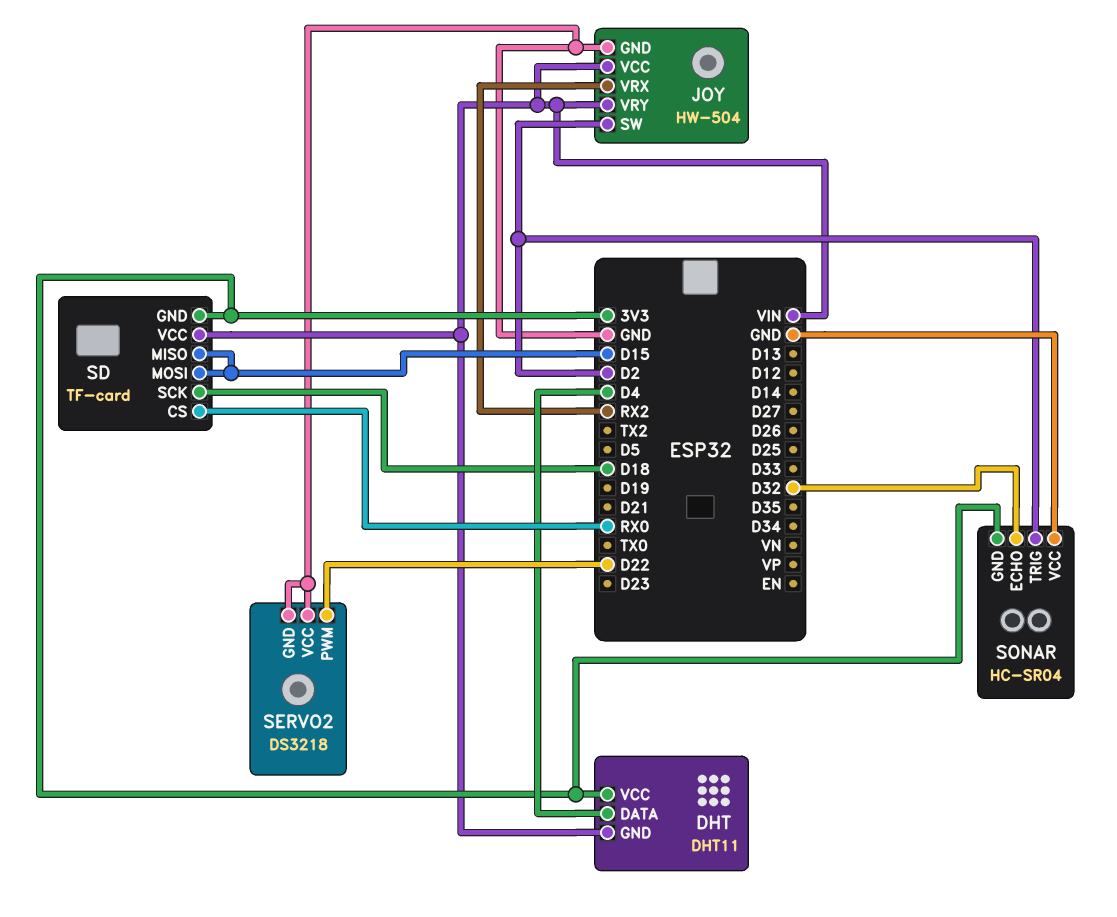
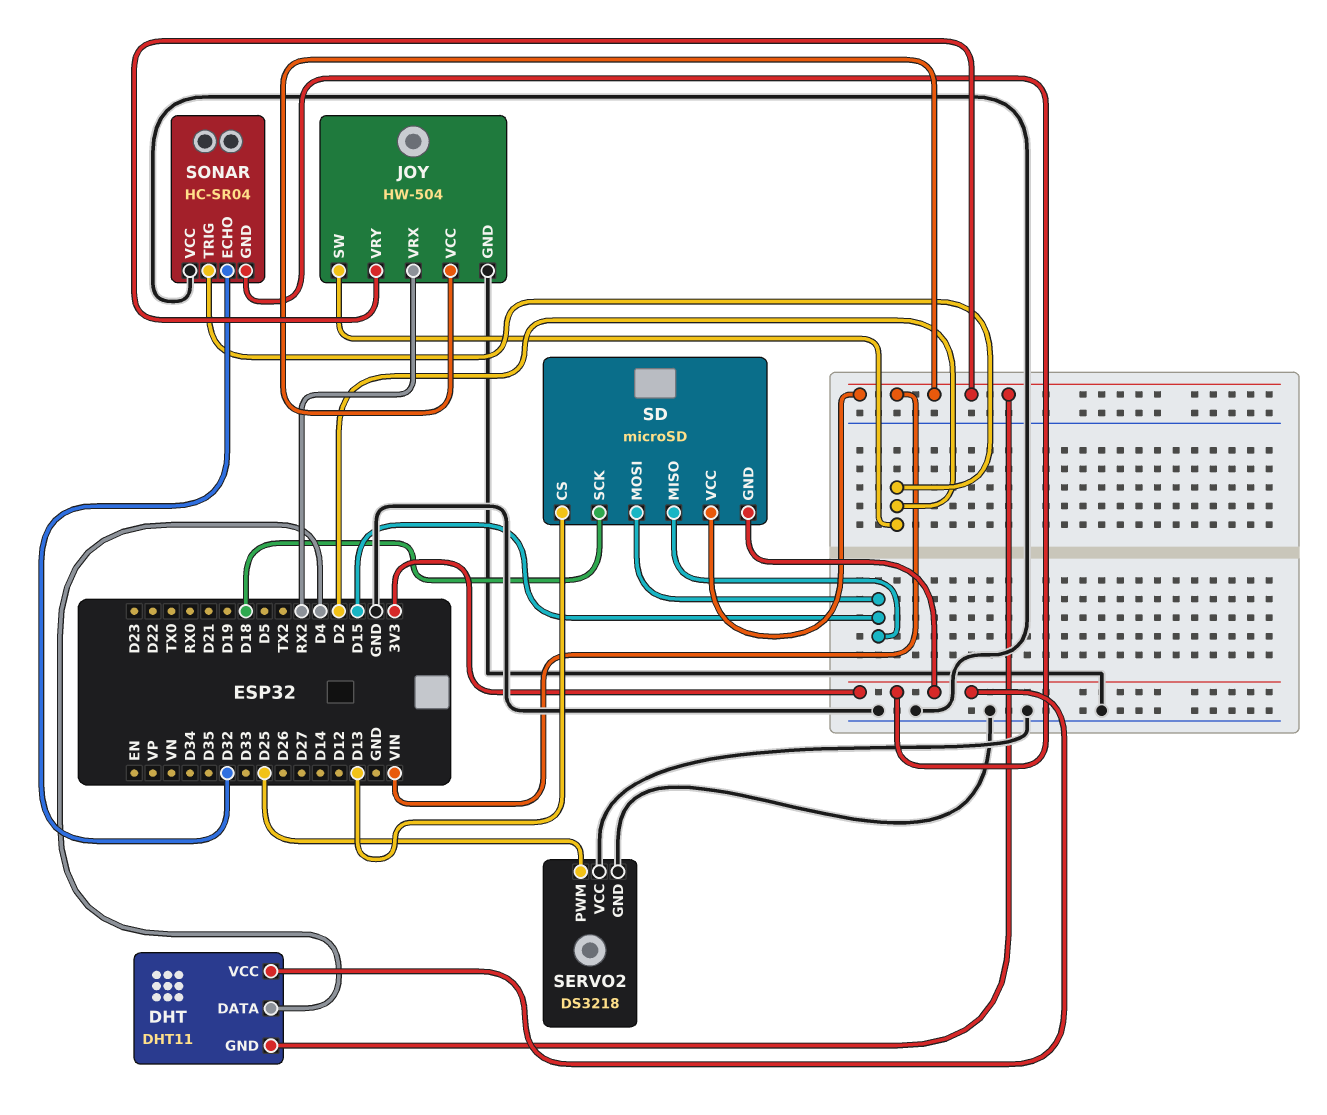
SD: TF-card -> microSD
SD pin CS: RX0 -> D13
SERVO2 pin PWM: D22 -> D25

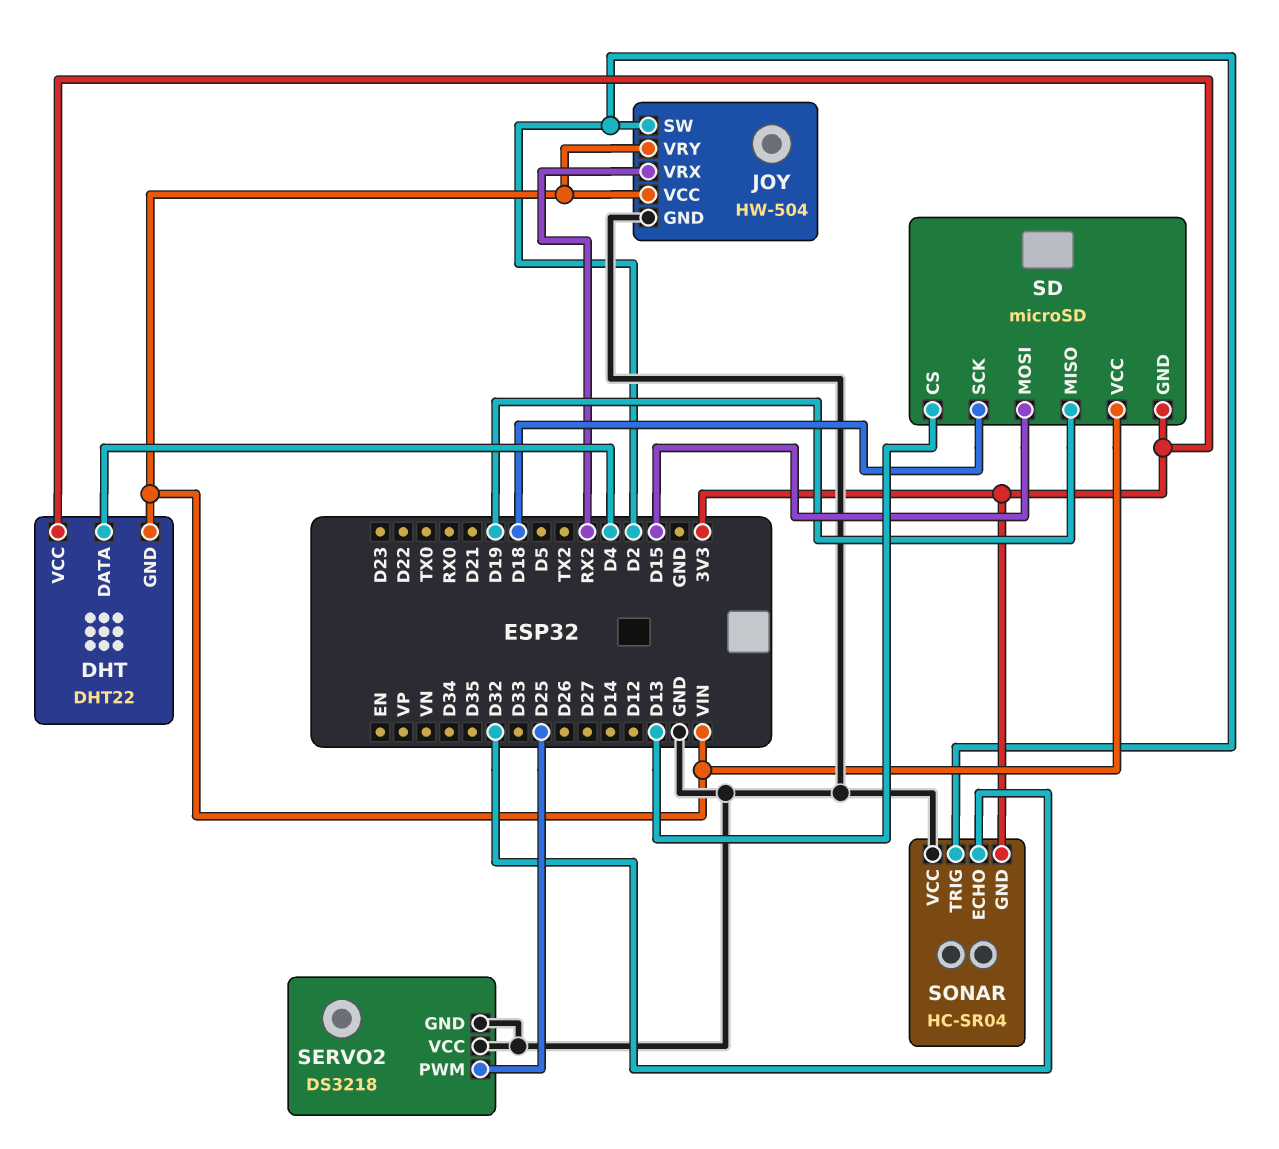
DHT: DHT11 -> DHT22
SD pin MISO: D15 -> D19

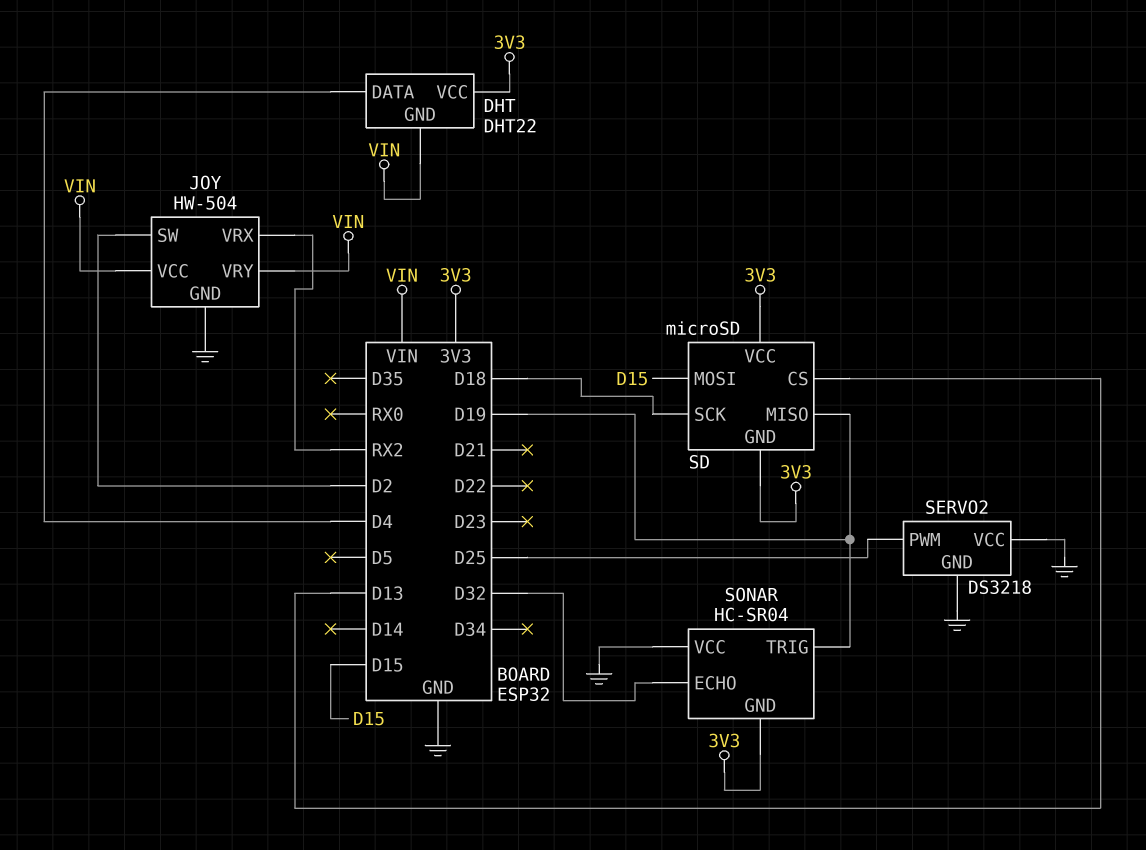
SD pin VCC: VIN -> 3V3
SONAR pin TRIG: D2 -> D19

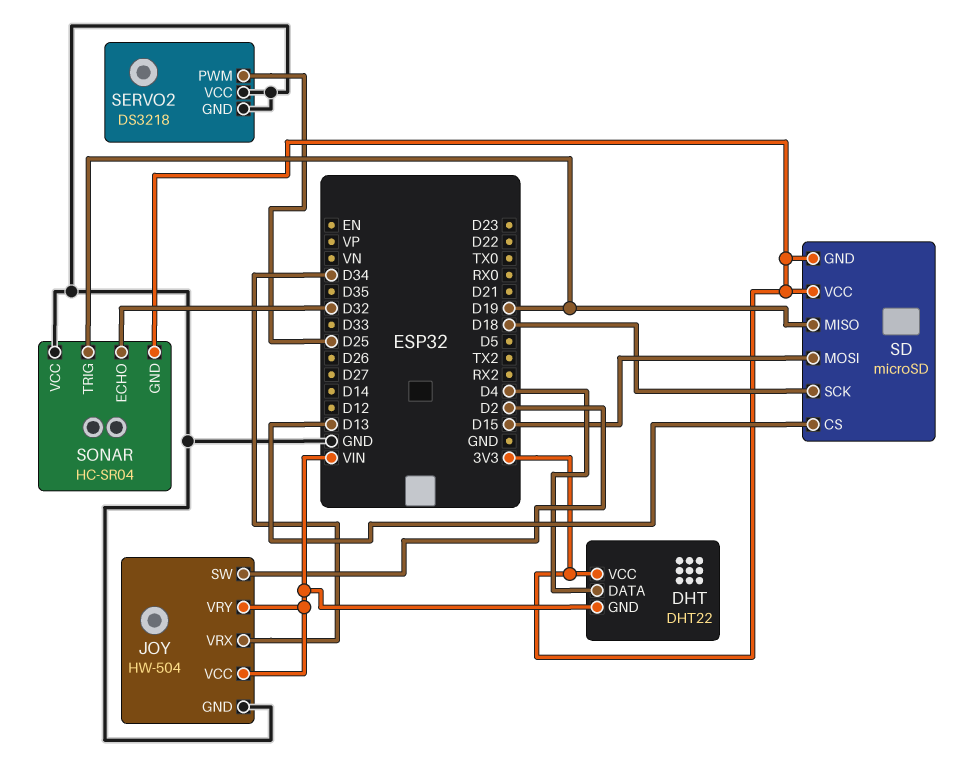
JOY pin VRX: RX2 -> D34

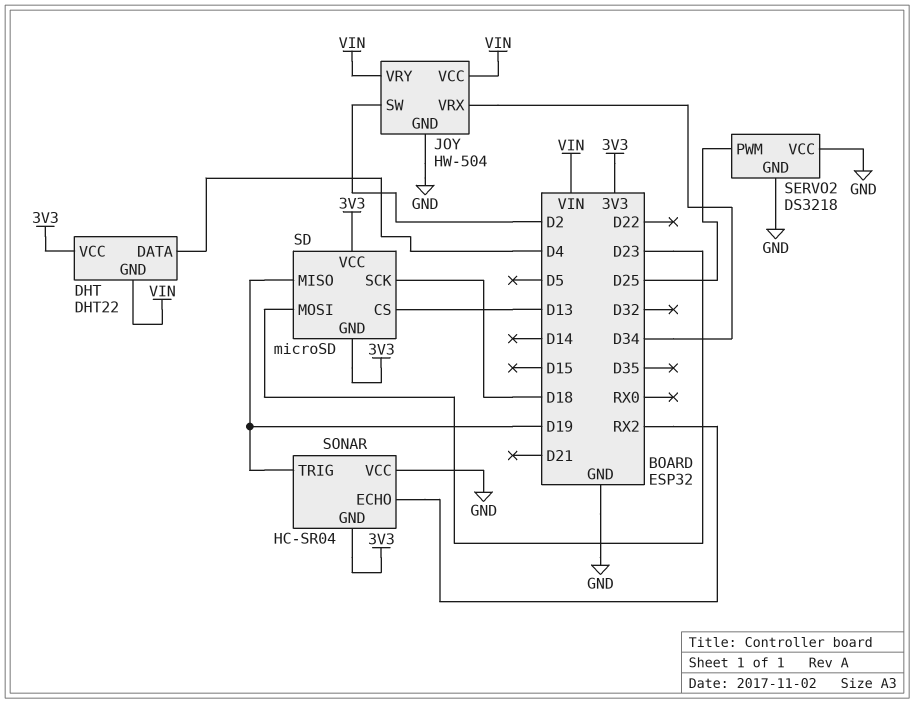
SD pin MOSI: D15 -> D23
SONAR pin ECHO: D32 -> RX2

